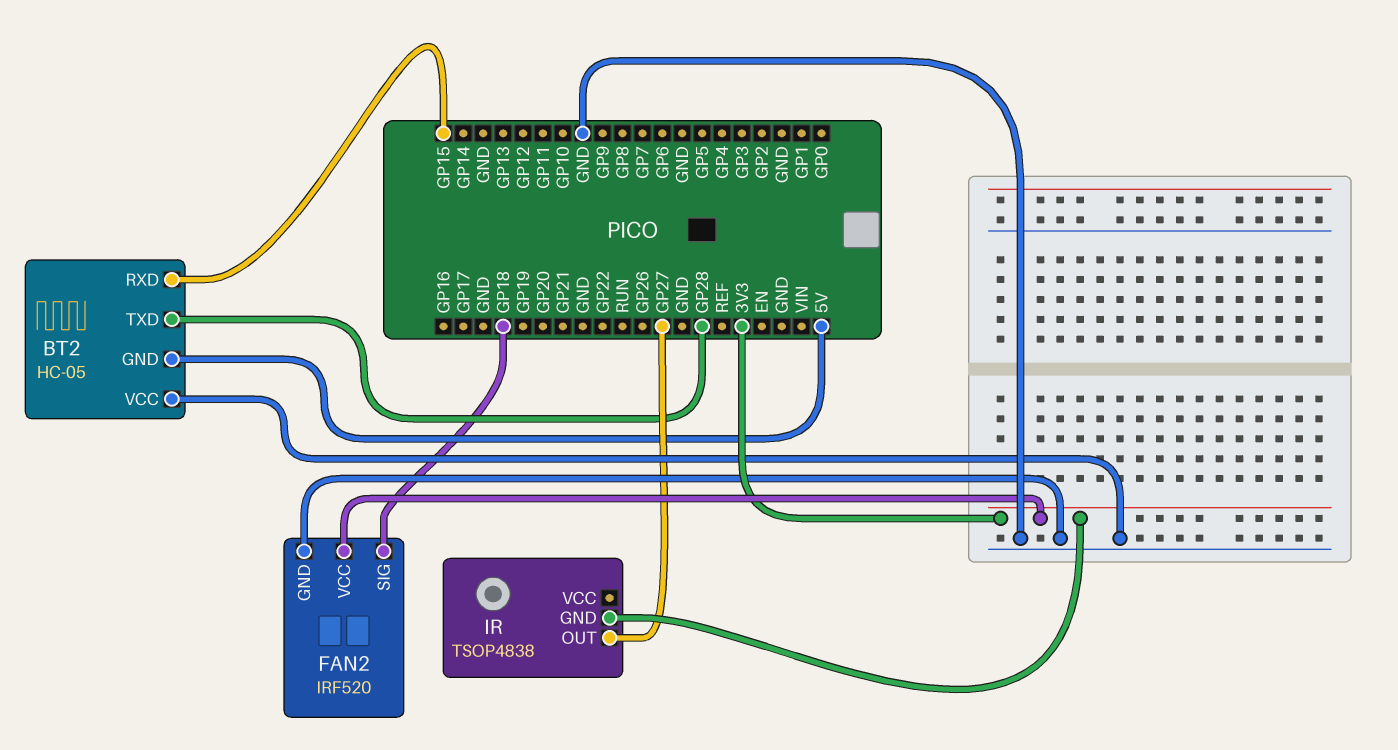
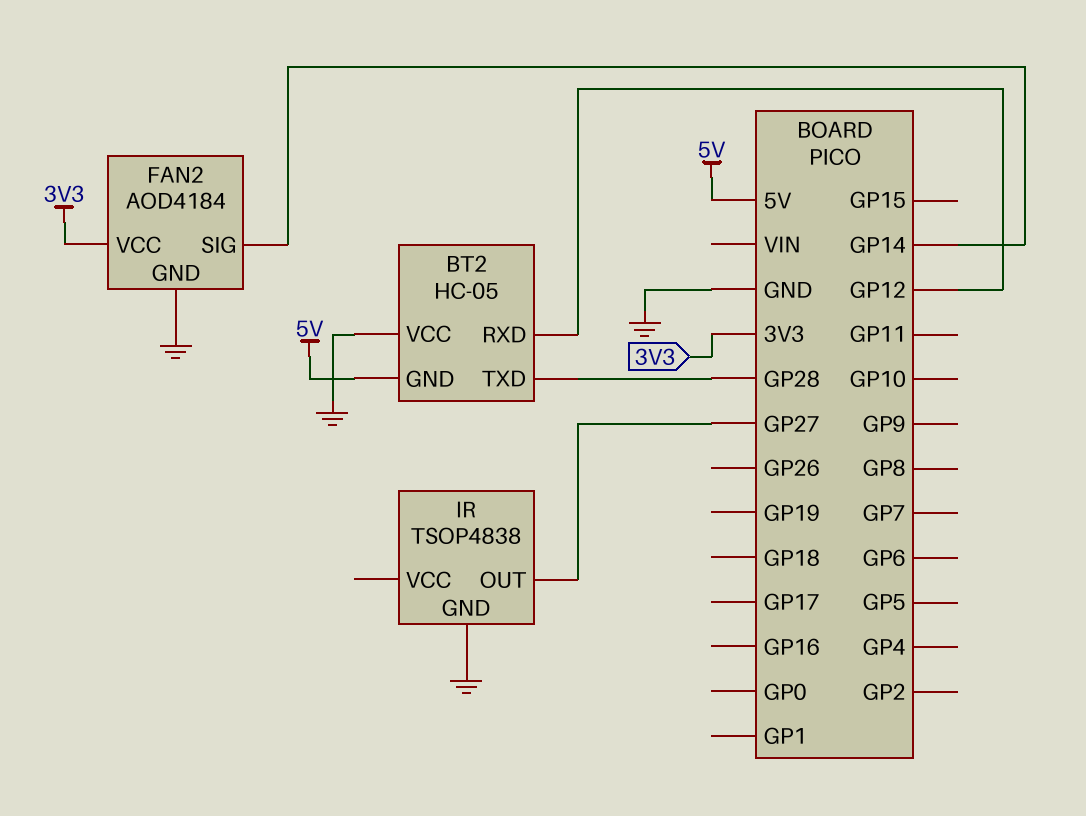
BT2 pin RXD: GP15 -> GP12
FAN2: IRF520 -> AOD4184
FAN2 pin SIG: GP18 -> GP14
IR pin GND: 3V3 -> GND

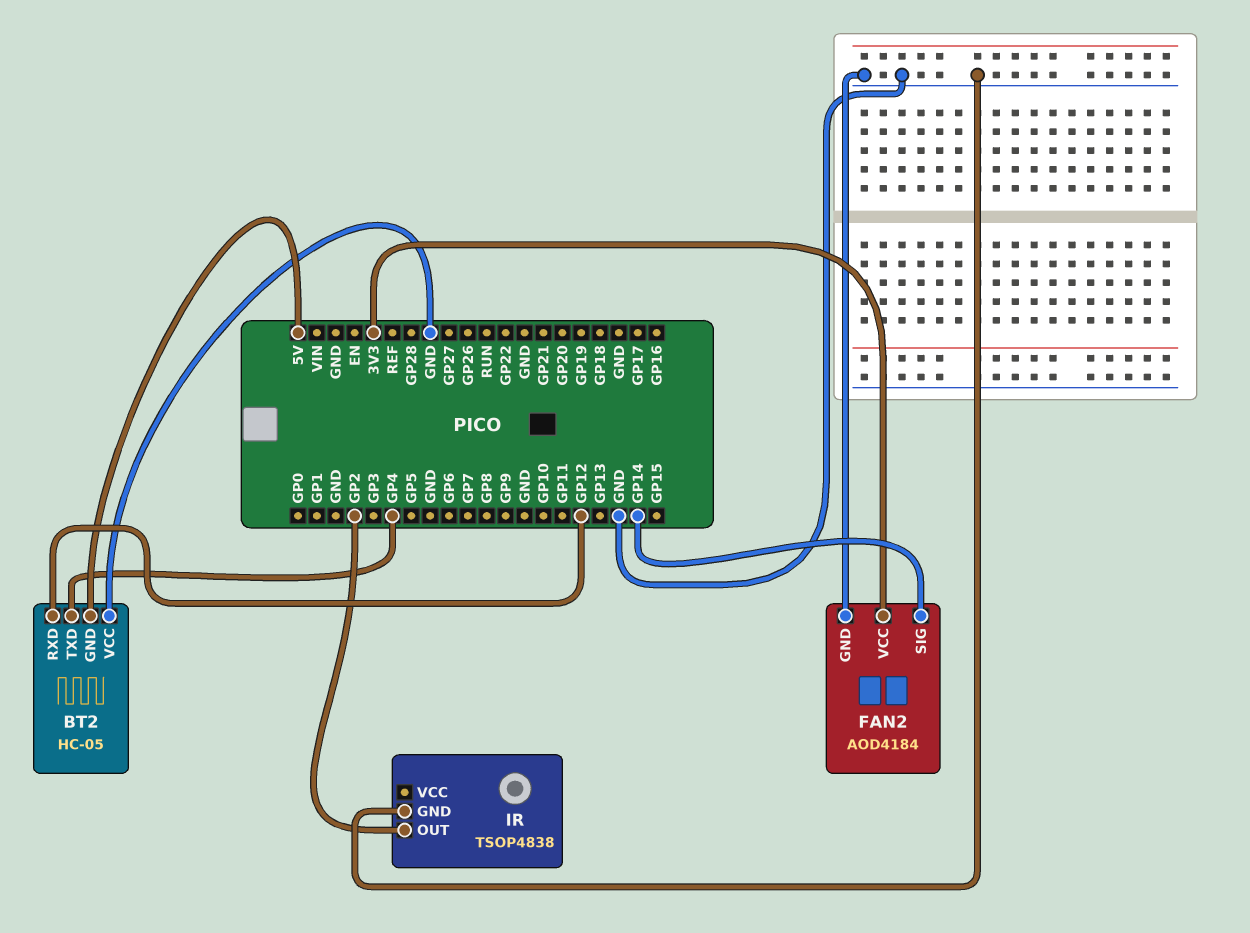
BT2 pin TXD: GP28 -> GP4
IR pin OUT: GP27 -> GP2

